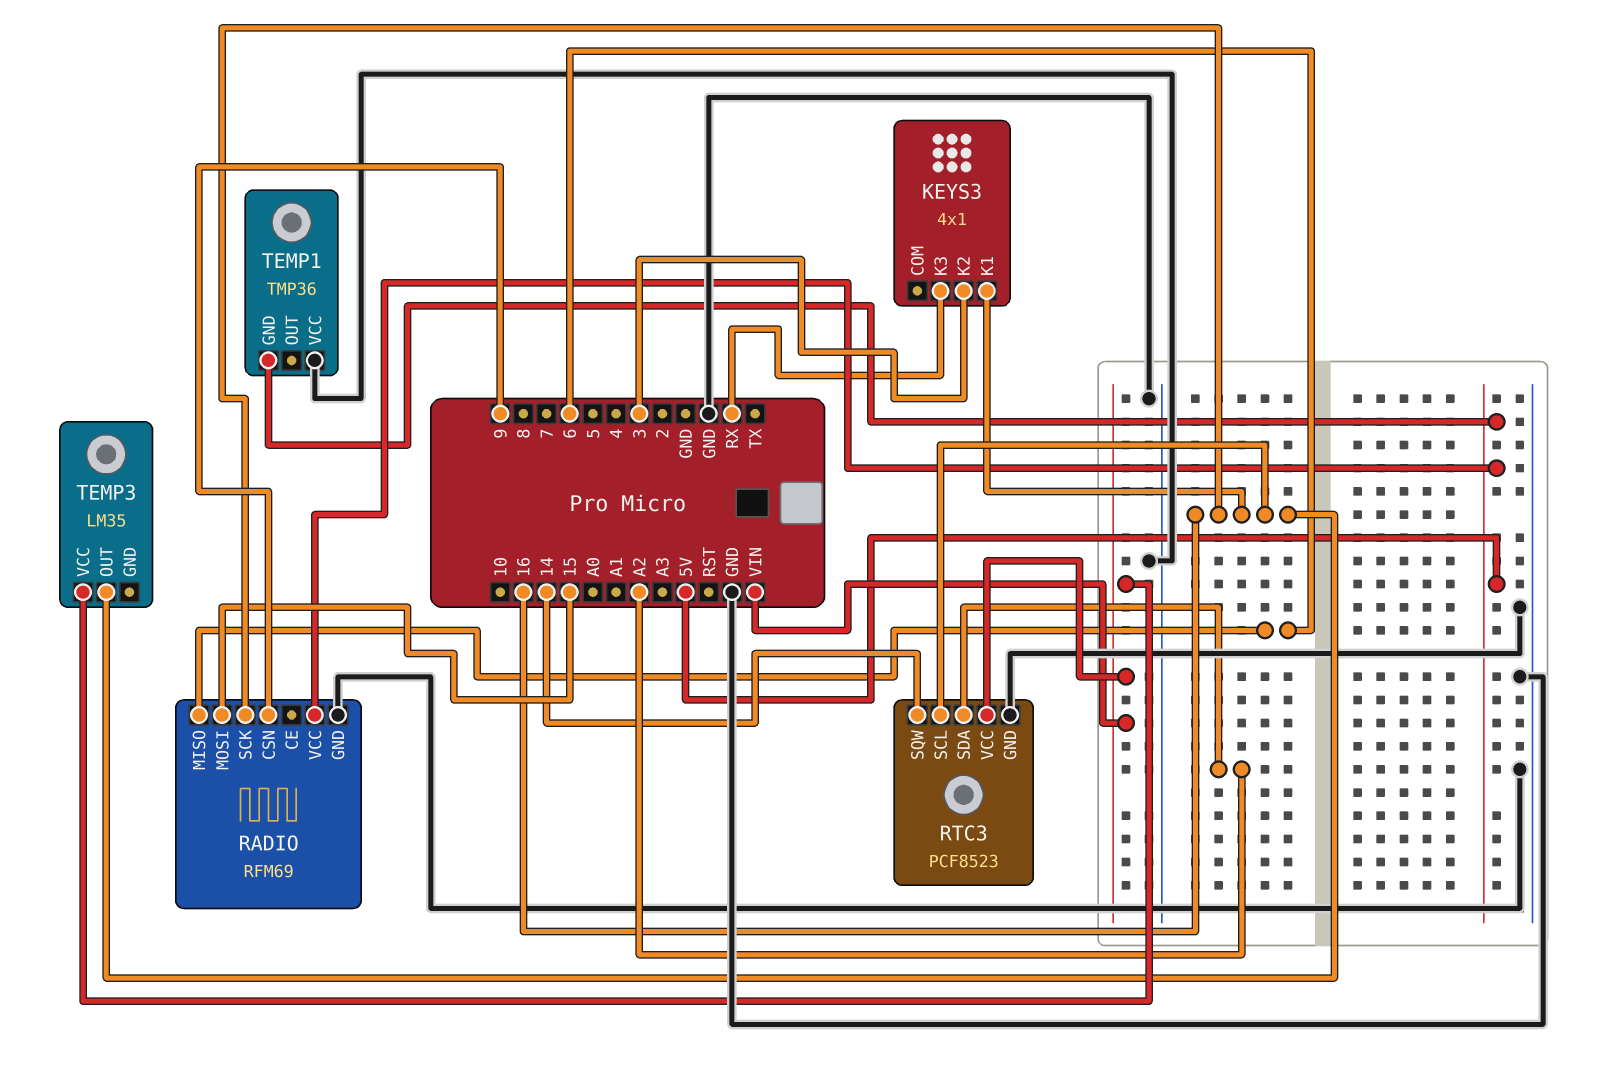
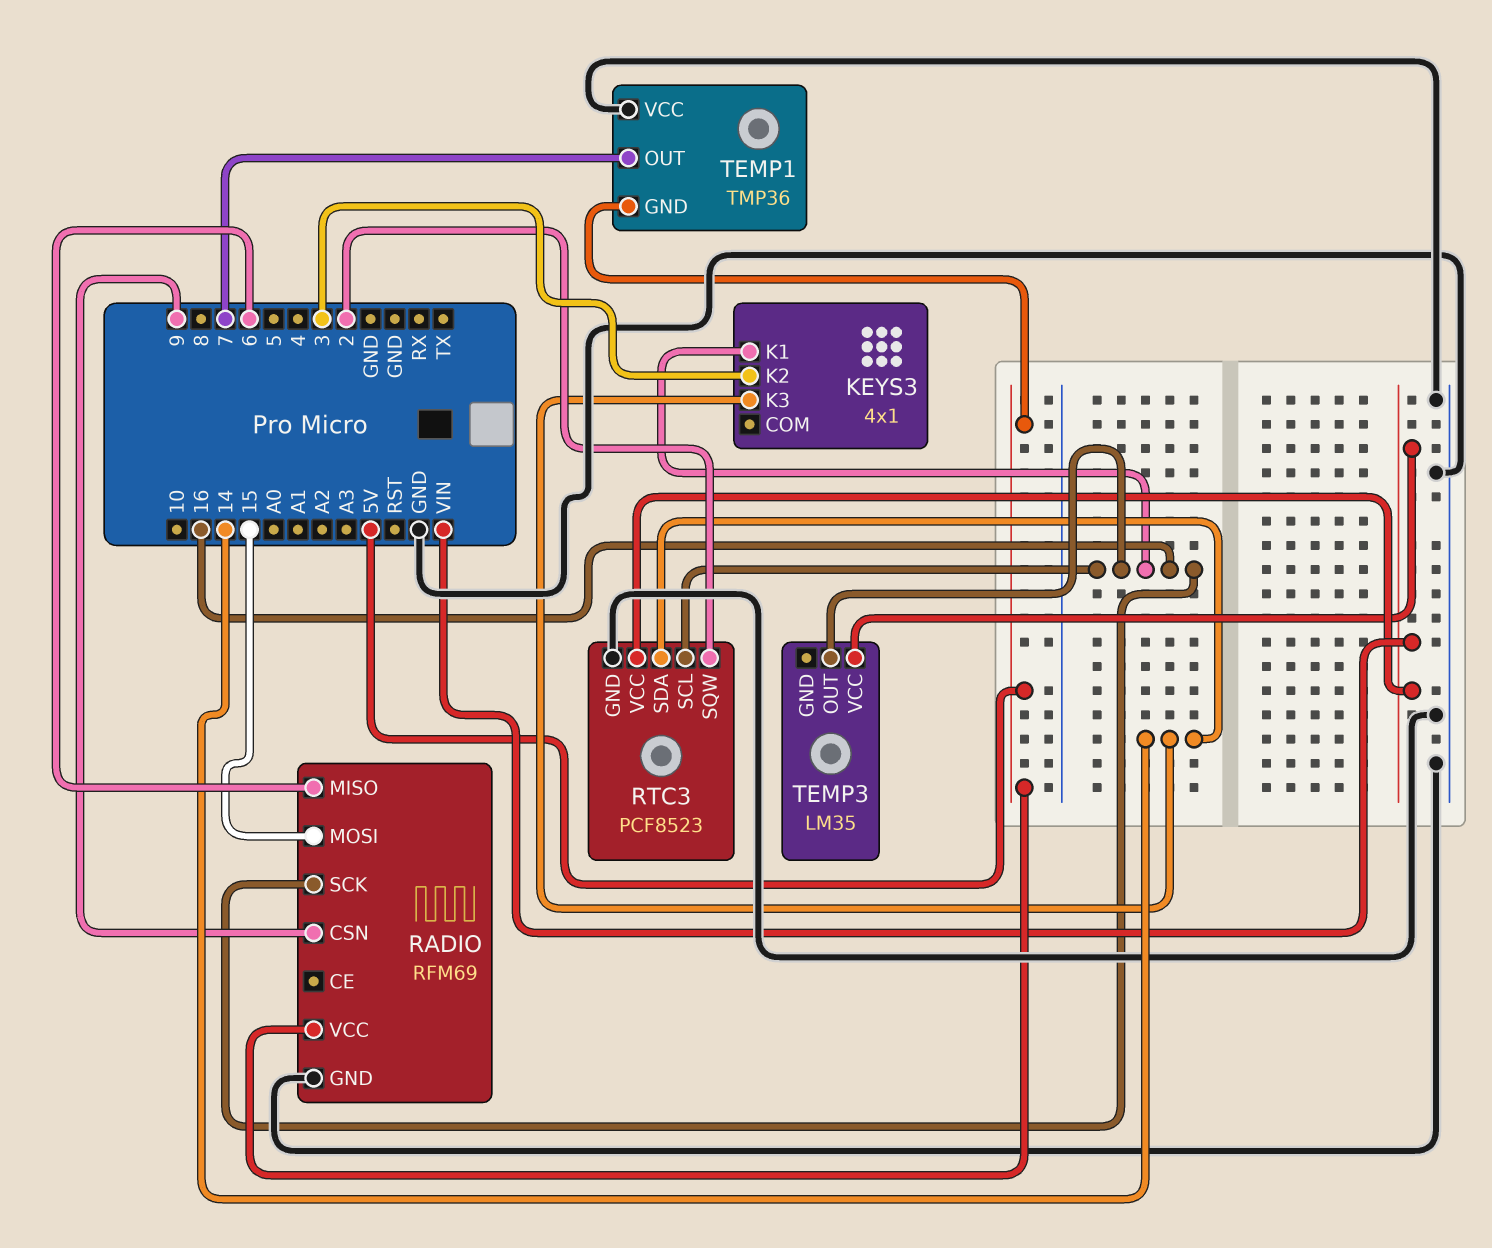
KEYS3 pin K3: RX -> 14
RTC3 pin SDA: A2 -> 14
RTC3 pin SQW: 14 -> 2
TEMP1 pin OUT: none -> 7

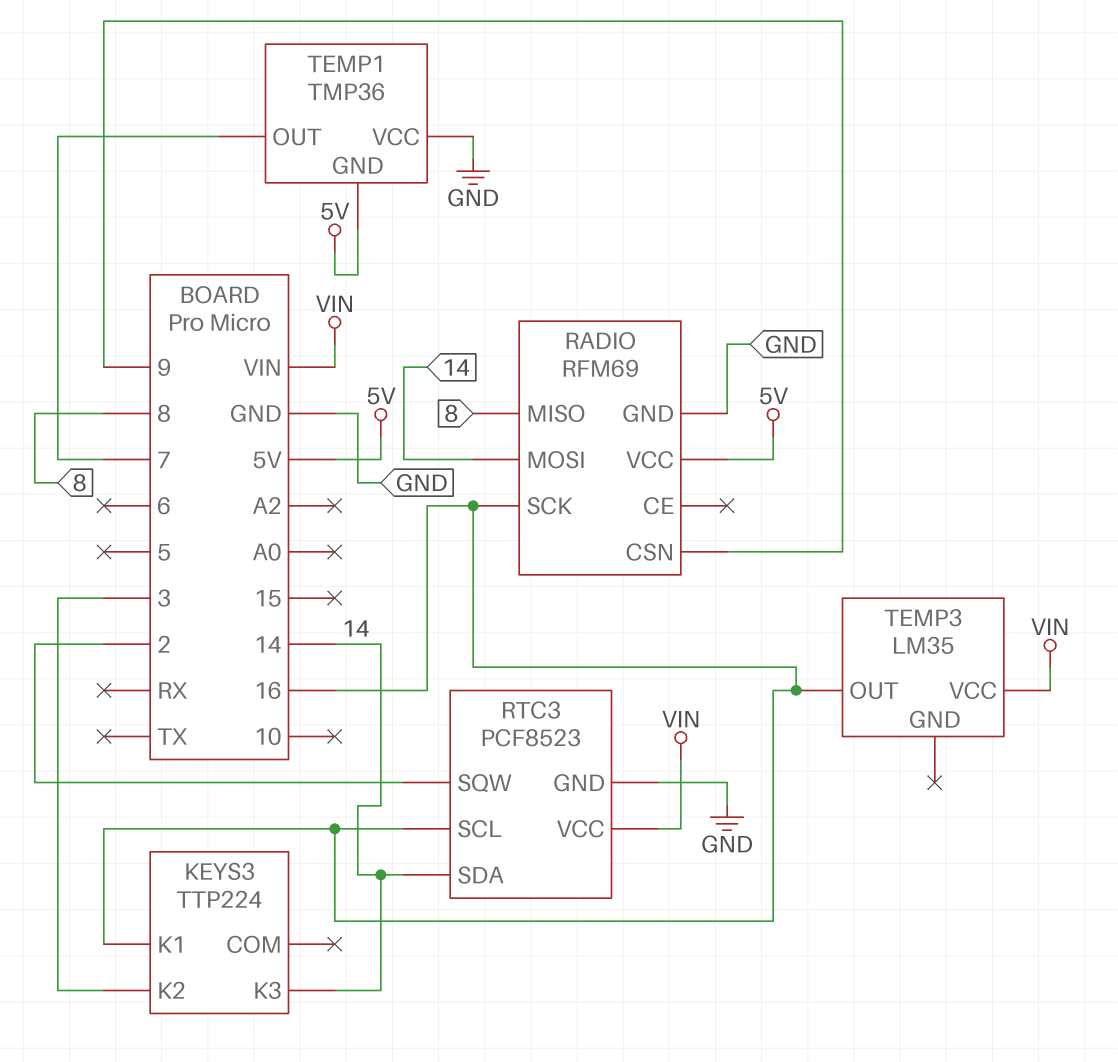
KEYS3: 4x1 -> TTP224
RADIO pin MISO: 6 -> 8
RADIO pin MOSI: 15 -> 14

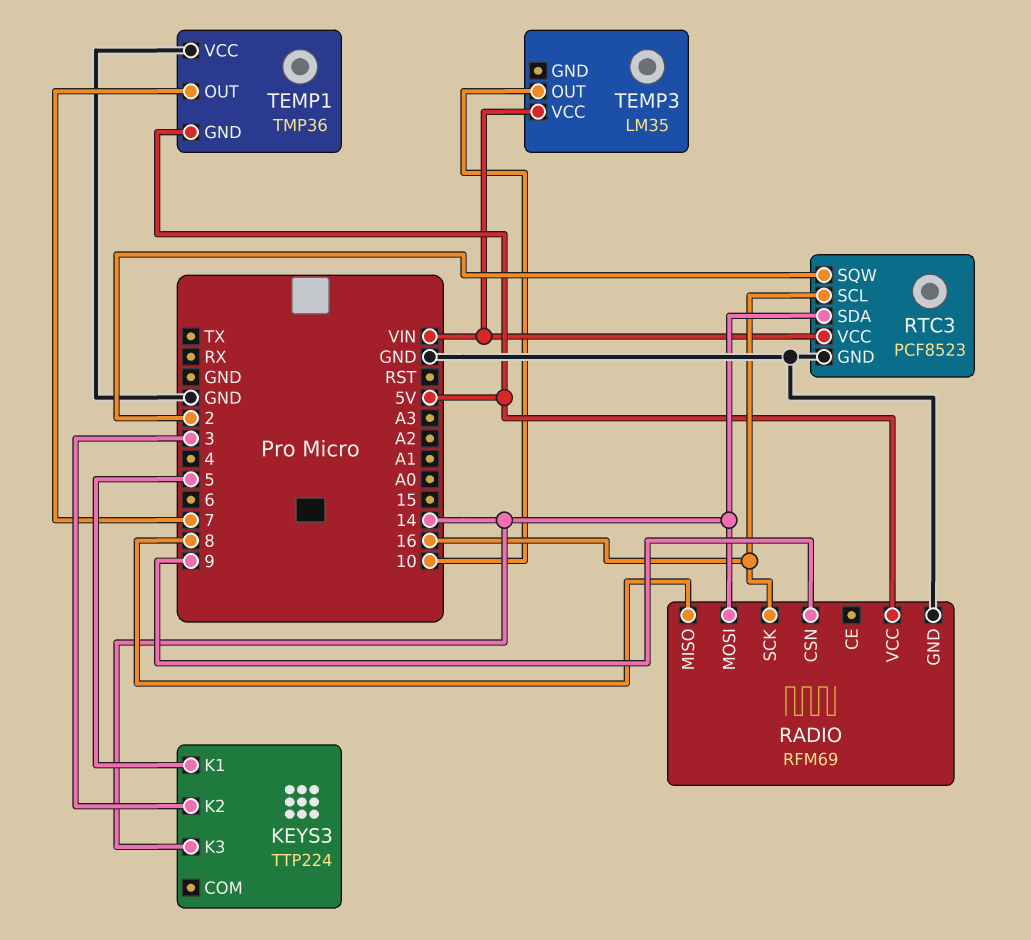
KEYS3 pin K1: 16 -> 5
TEMP3 pin OUT: 16 -> 10

